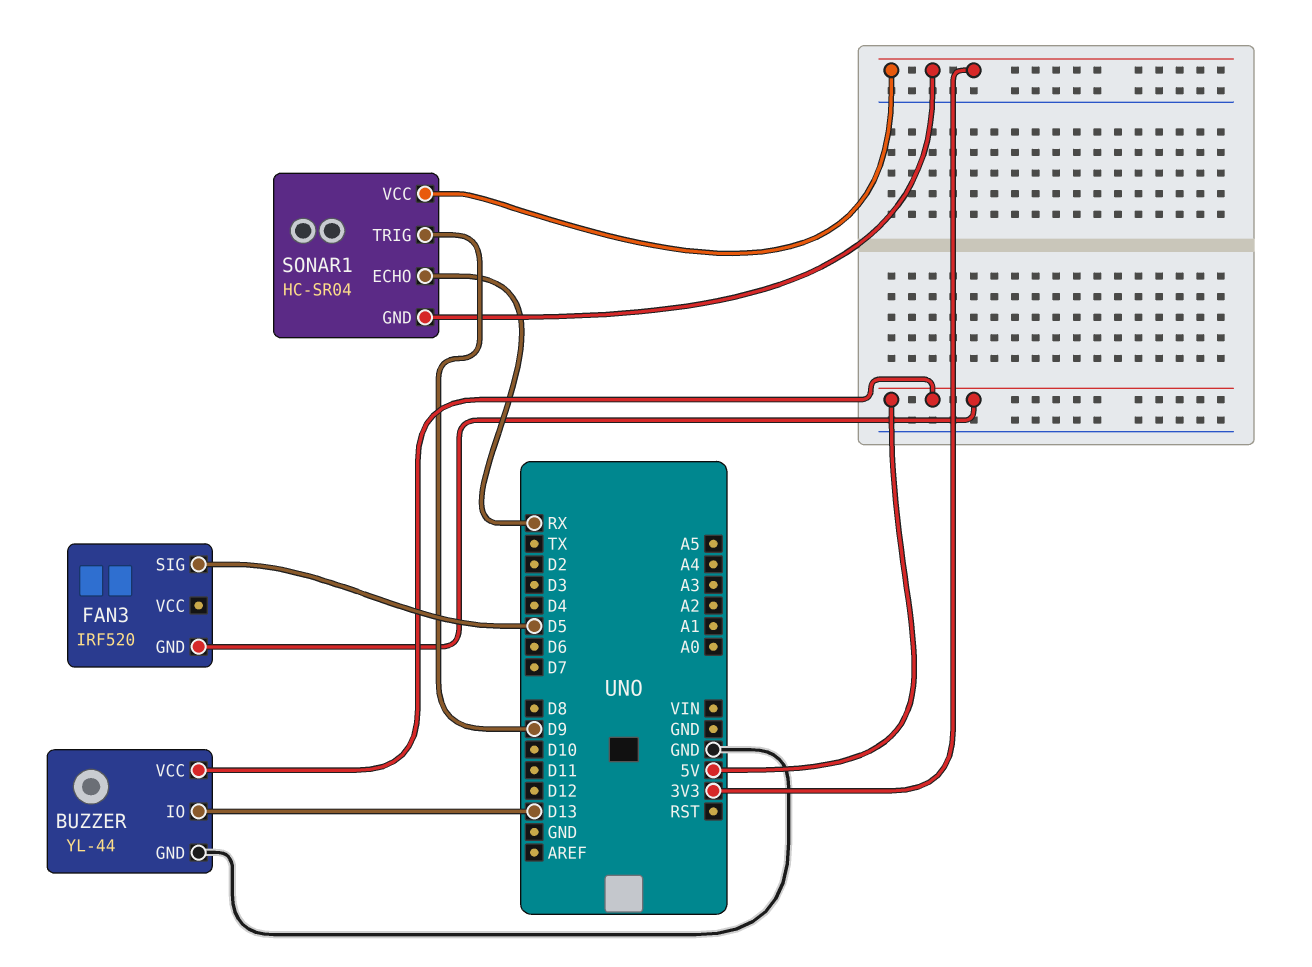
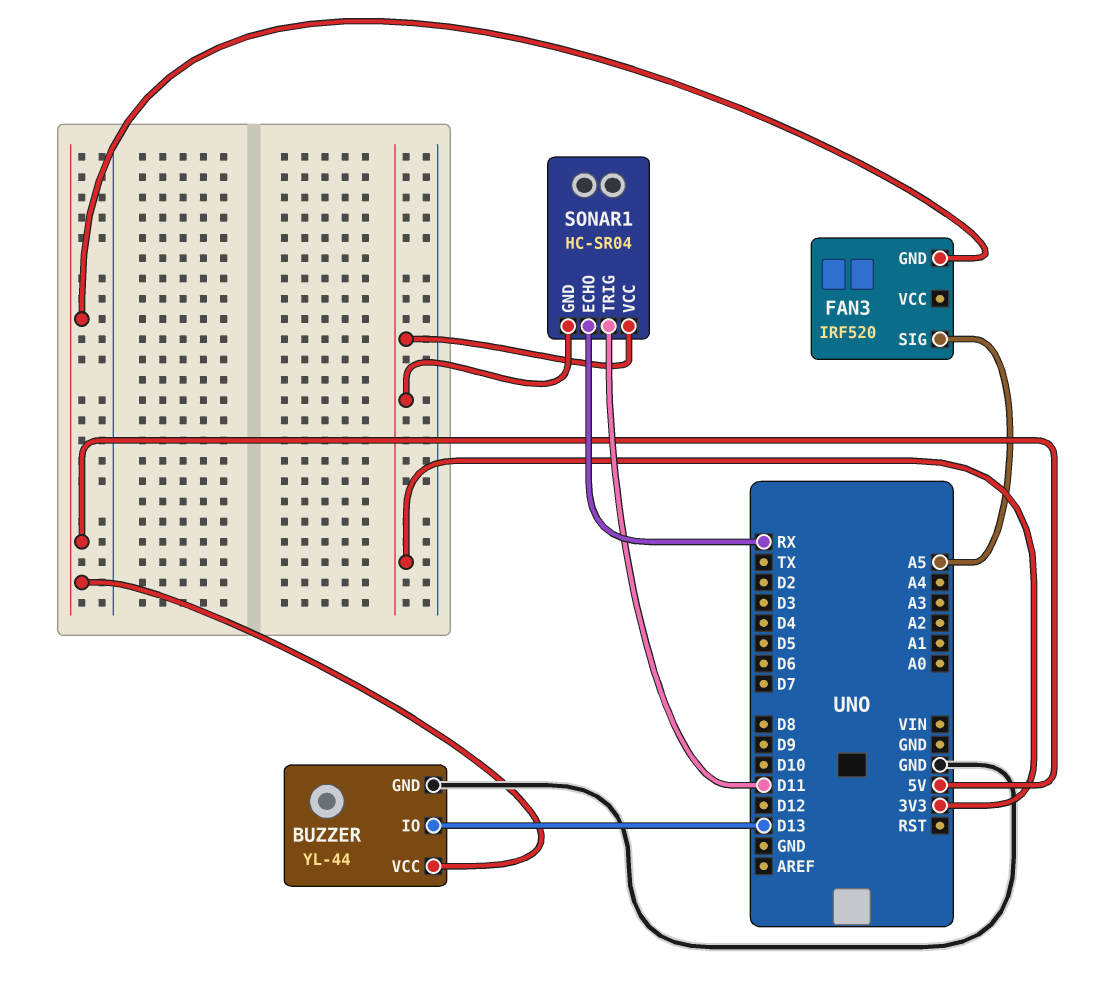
FAN3 pin SIG: D5 -> A5
SONAR1 pin TRIG: D9 -> D11

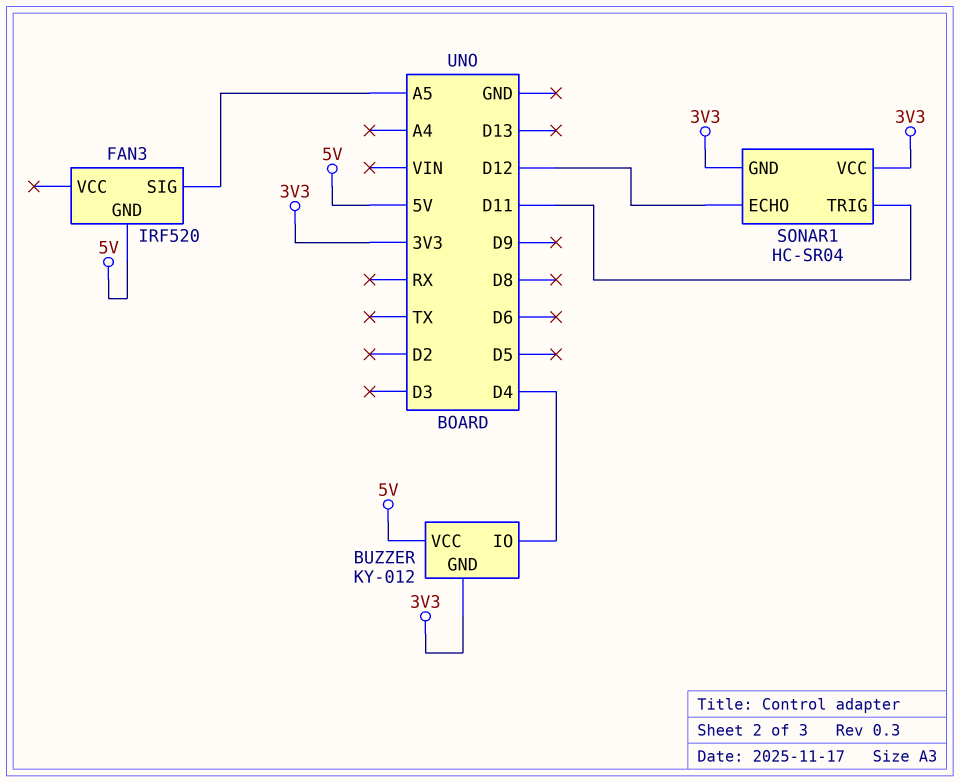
BUZZER: YL-44 -> KY-012
BUZZER pin GND: GND -> 3V3
BUZZER pin IO: D13 -> D4
SONAR1 pin ECHO: RX -> D12

